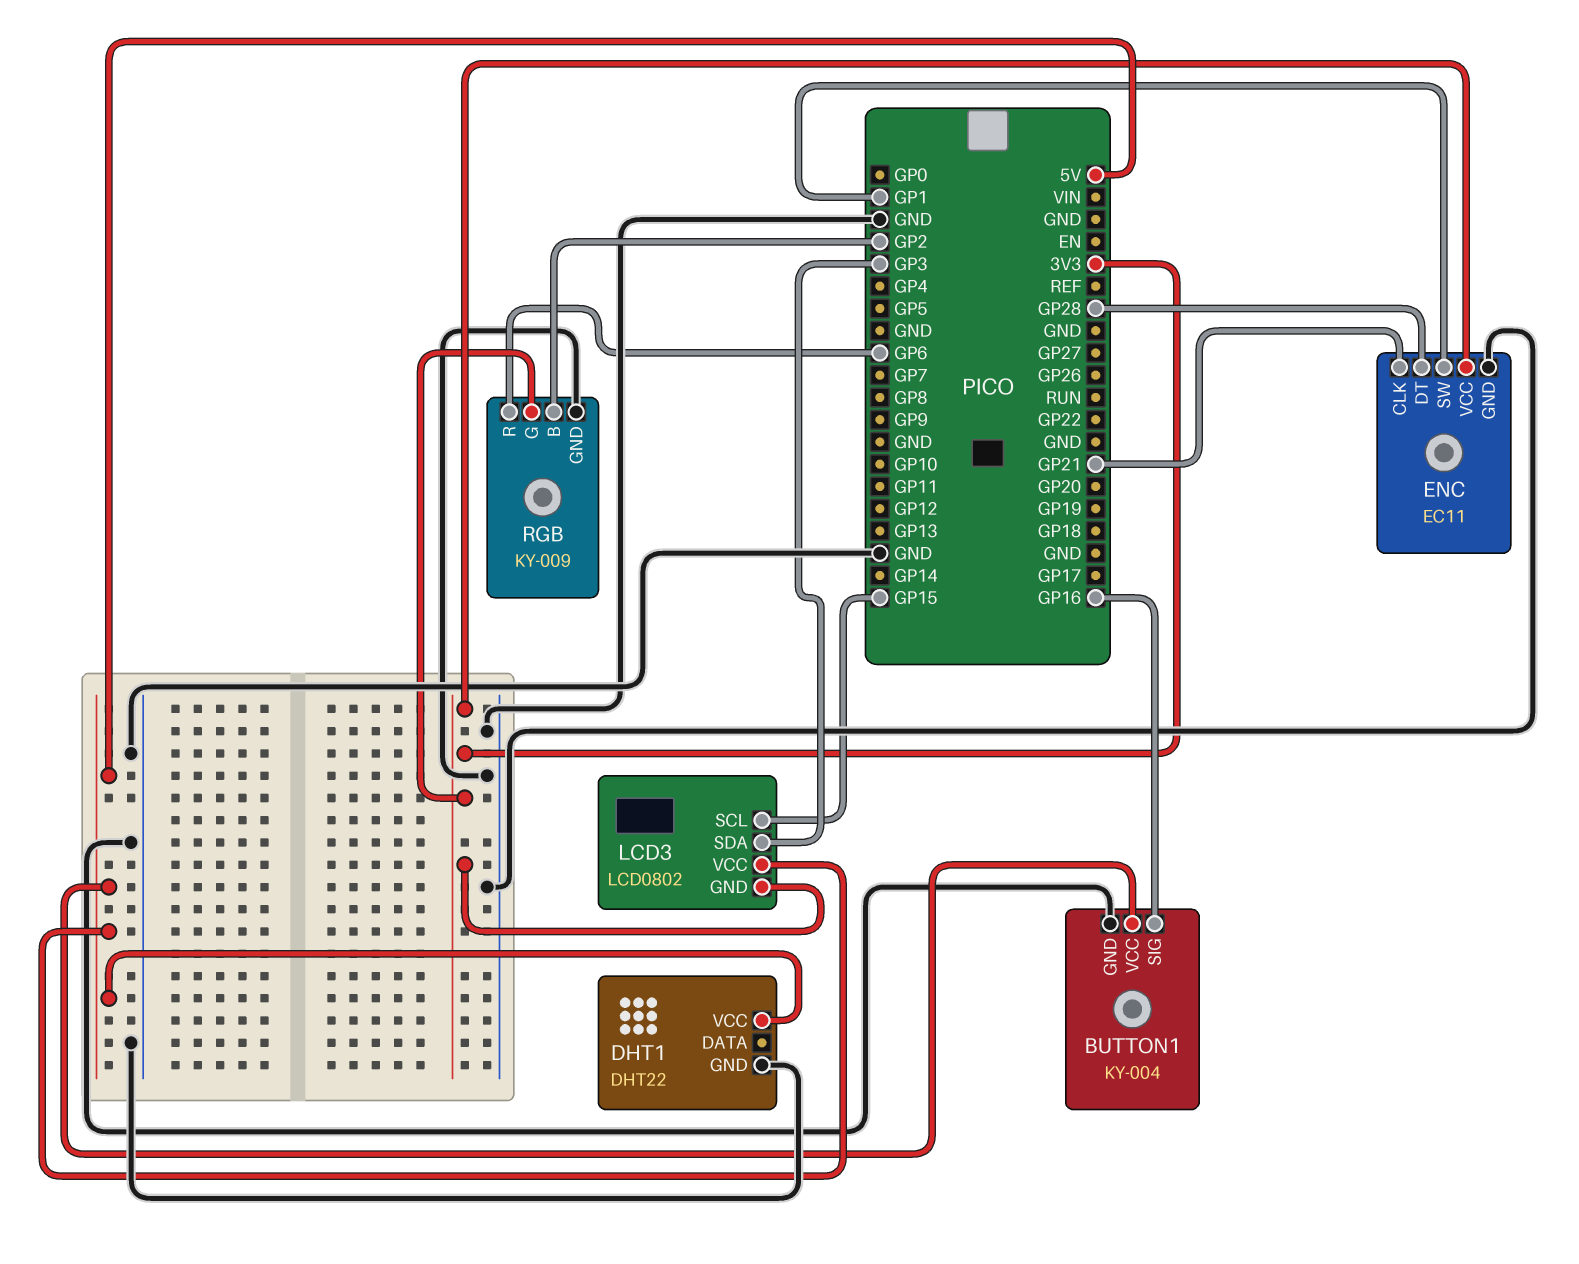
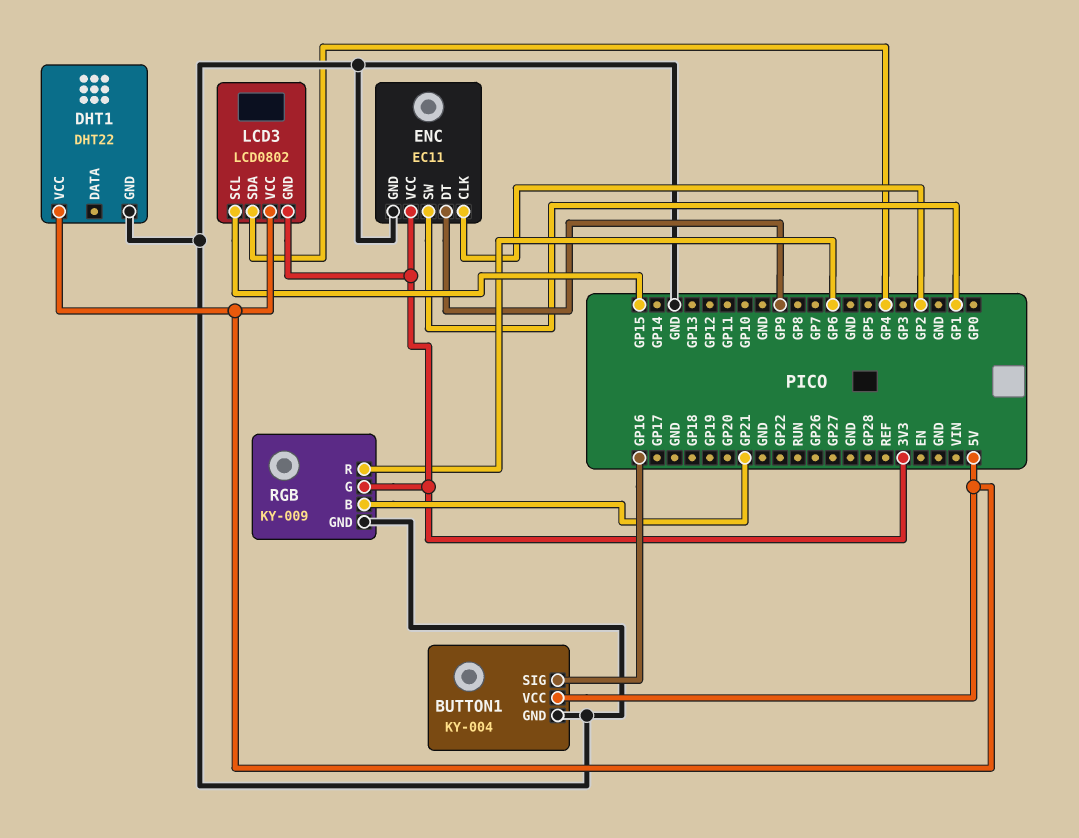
ENC pin CLK: GP21 -> GP2
ENC pin DT: GP28 -> GP9
LCD3 pin SDA: GP3 -> GP4
RGB pin B: GP2 -> GP21

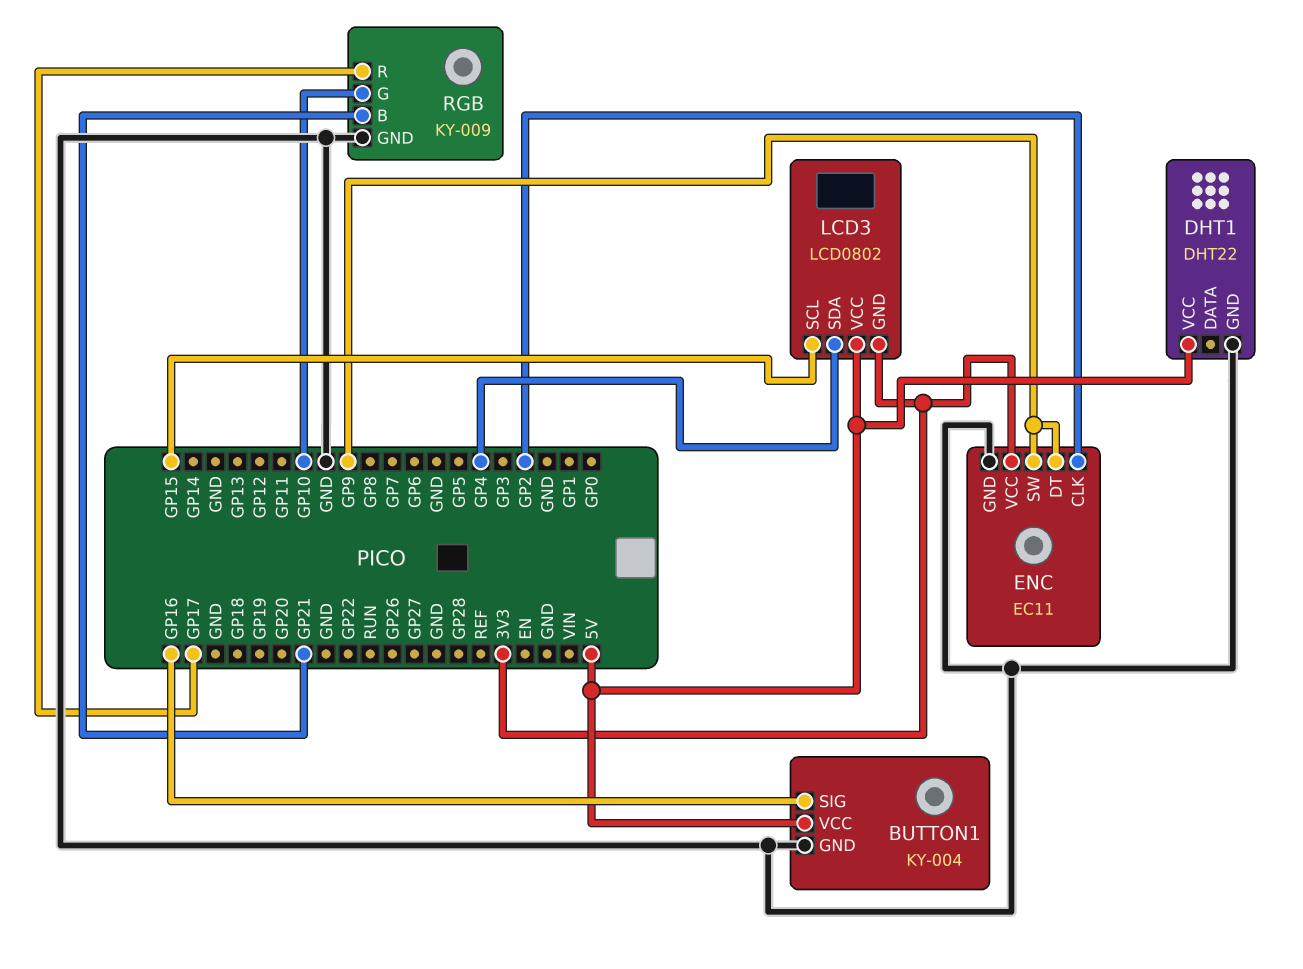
ENC pin SW: GP1 -> GP9
RGB pin G: 3V3 -> GP10
RGB pin R: GP6 -> GP17

